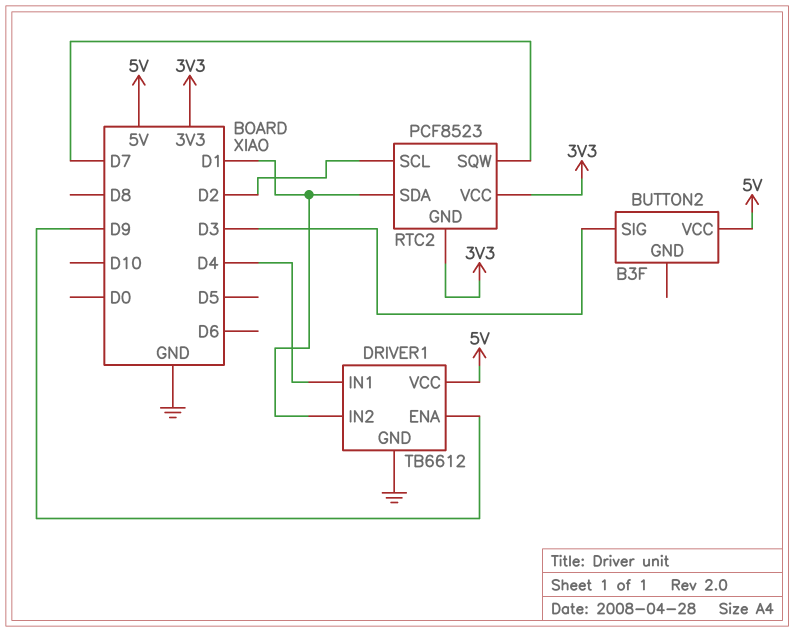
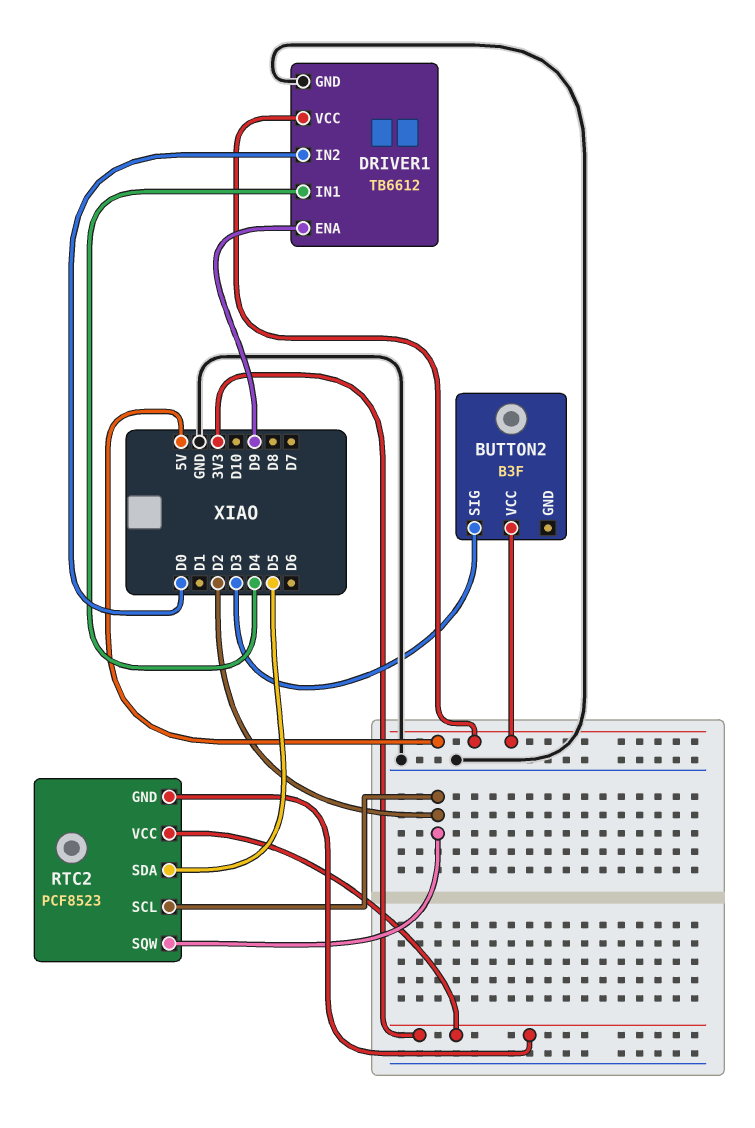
DRIVER1 pin IN2: D1 -> D0
RTC2 pin SDA: D1 -> D5
RTC2 pin SQW: D7 -> D2

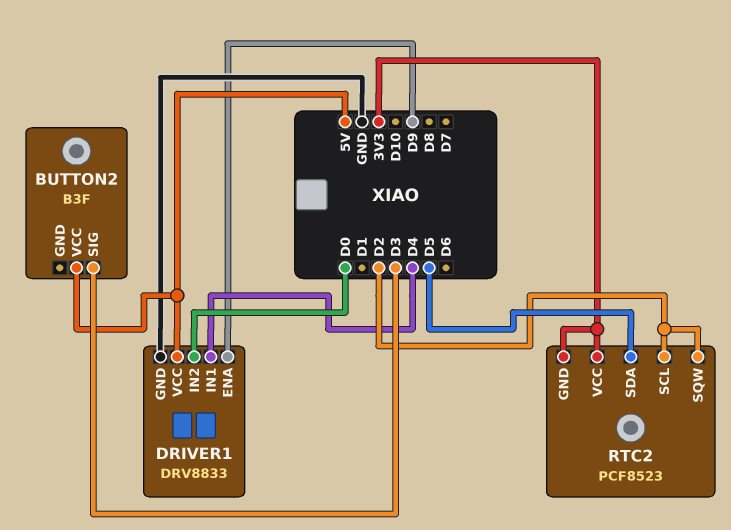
DRIVER1: TB6612 -> DRV8833

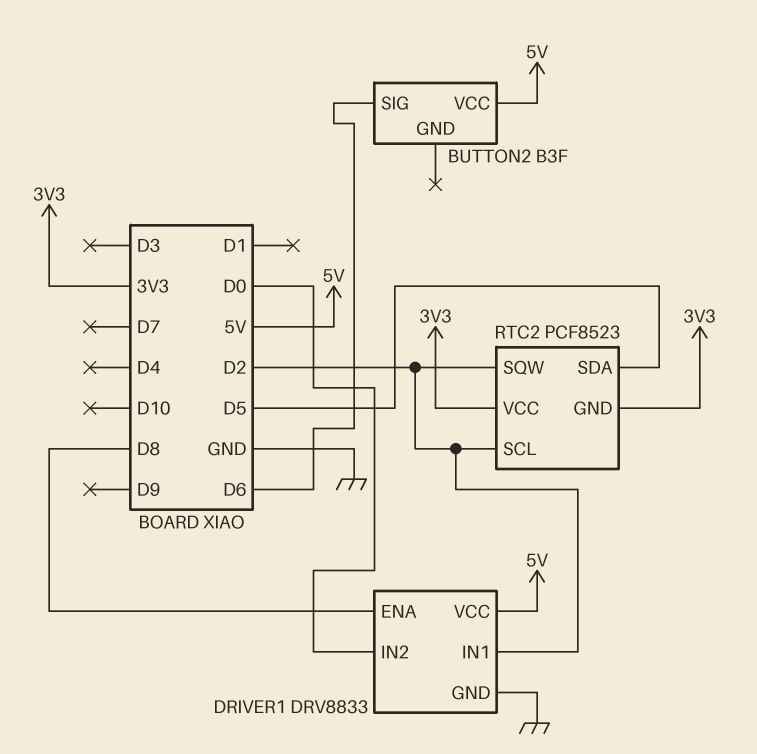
BUTTON2 pin SIG: D3 -> D6
DRIVER1 pin ENA: D9 -> D8
DRIVER1 pin IN1: D4 -> D2

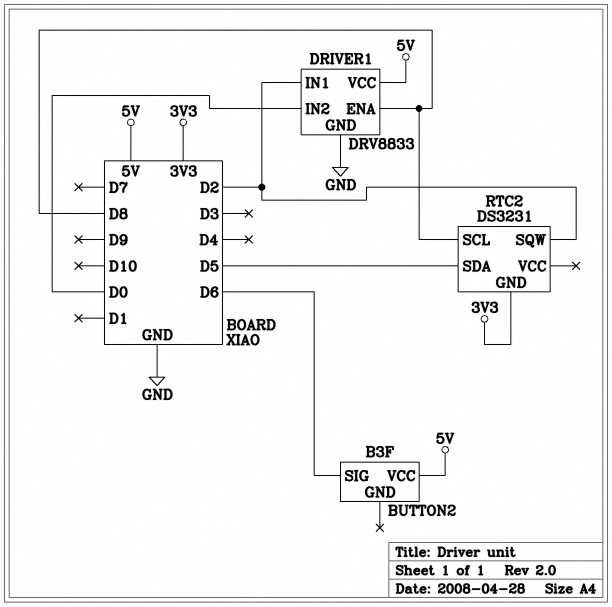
RTC2: PCF8523 -> DS3231
RTC2 pin SCL: D2 -> D8
RTC2 pin VCC: 3V3 -> none

